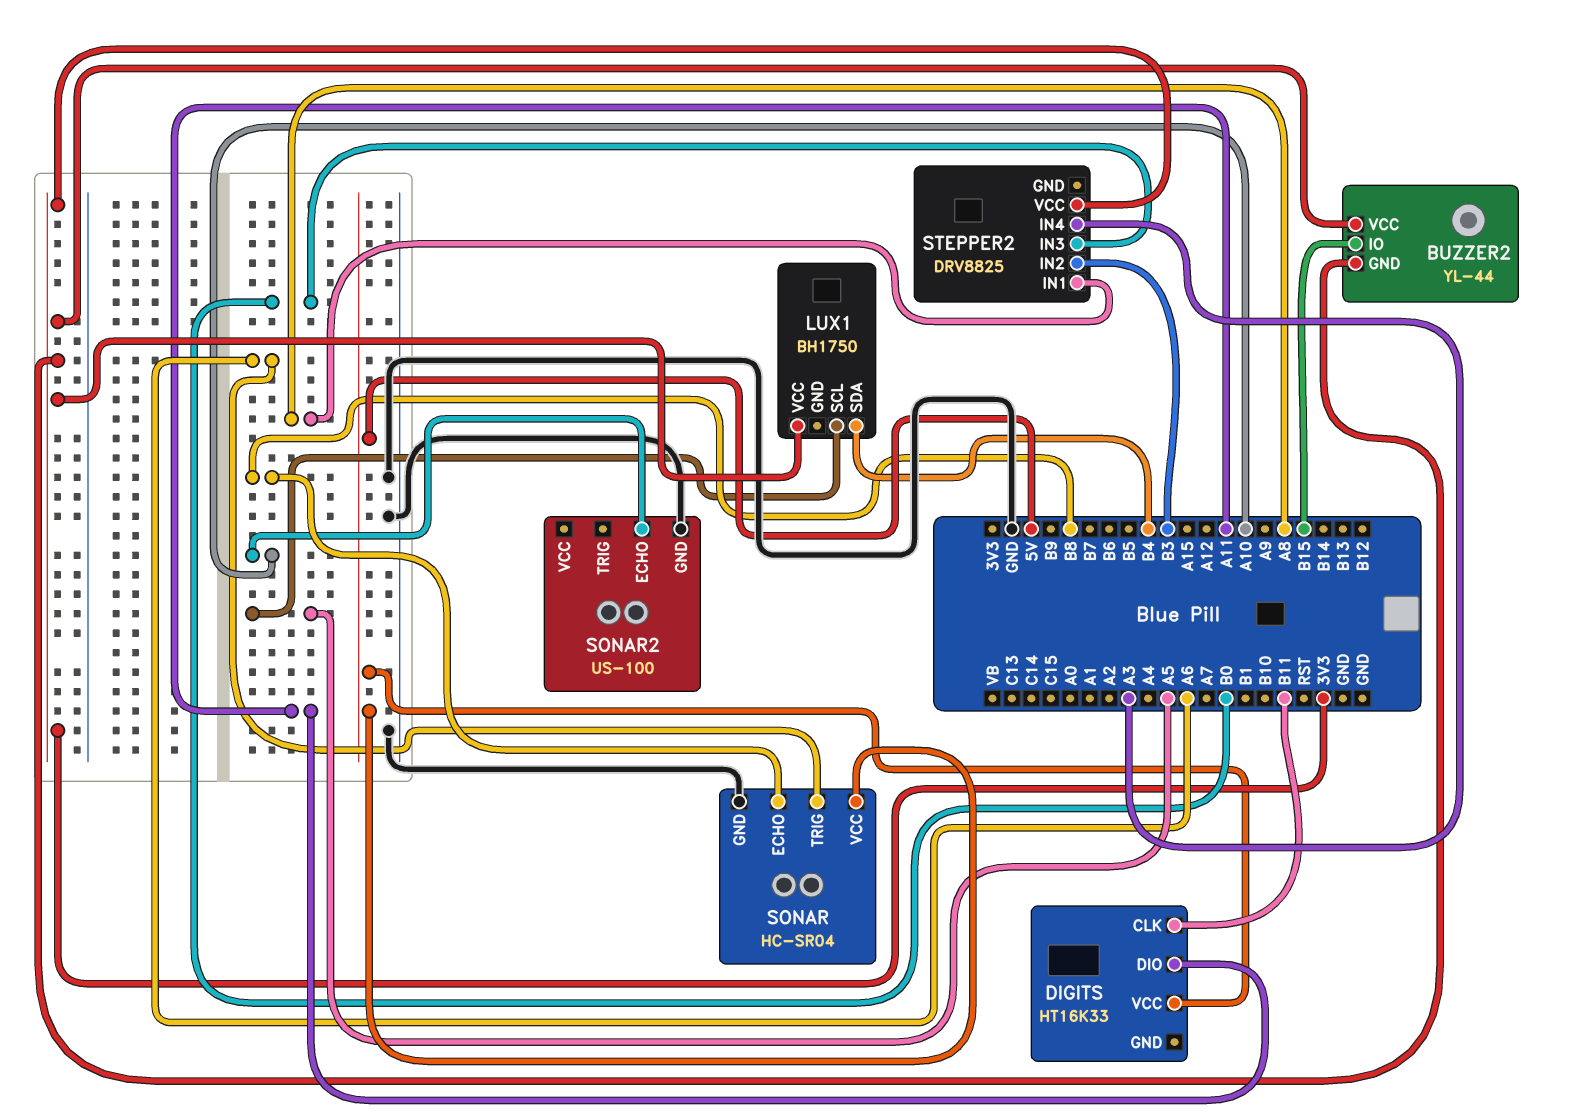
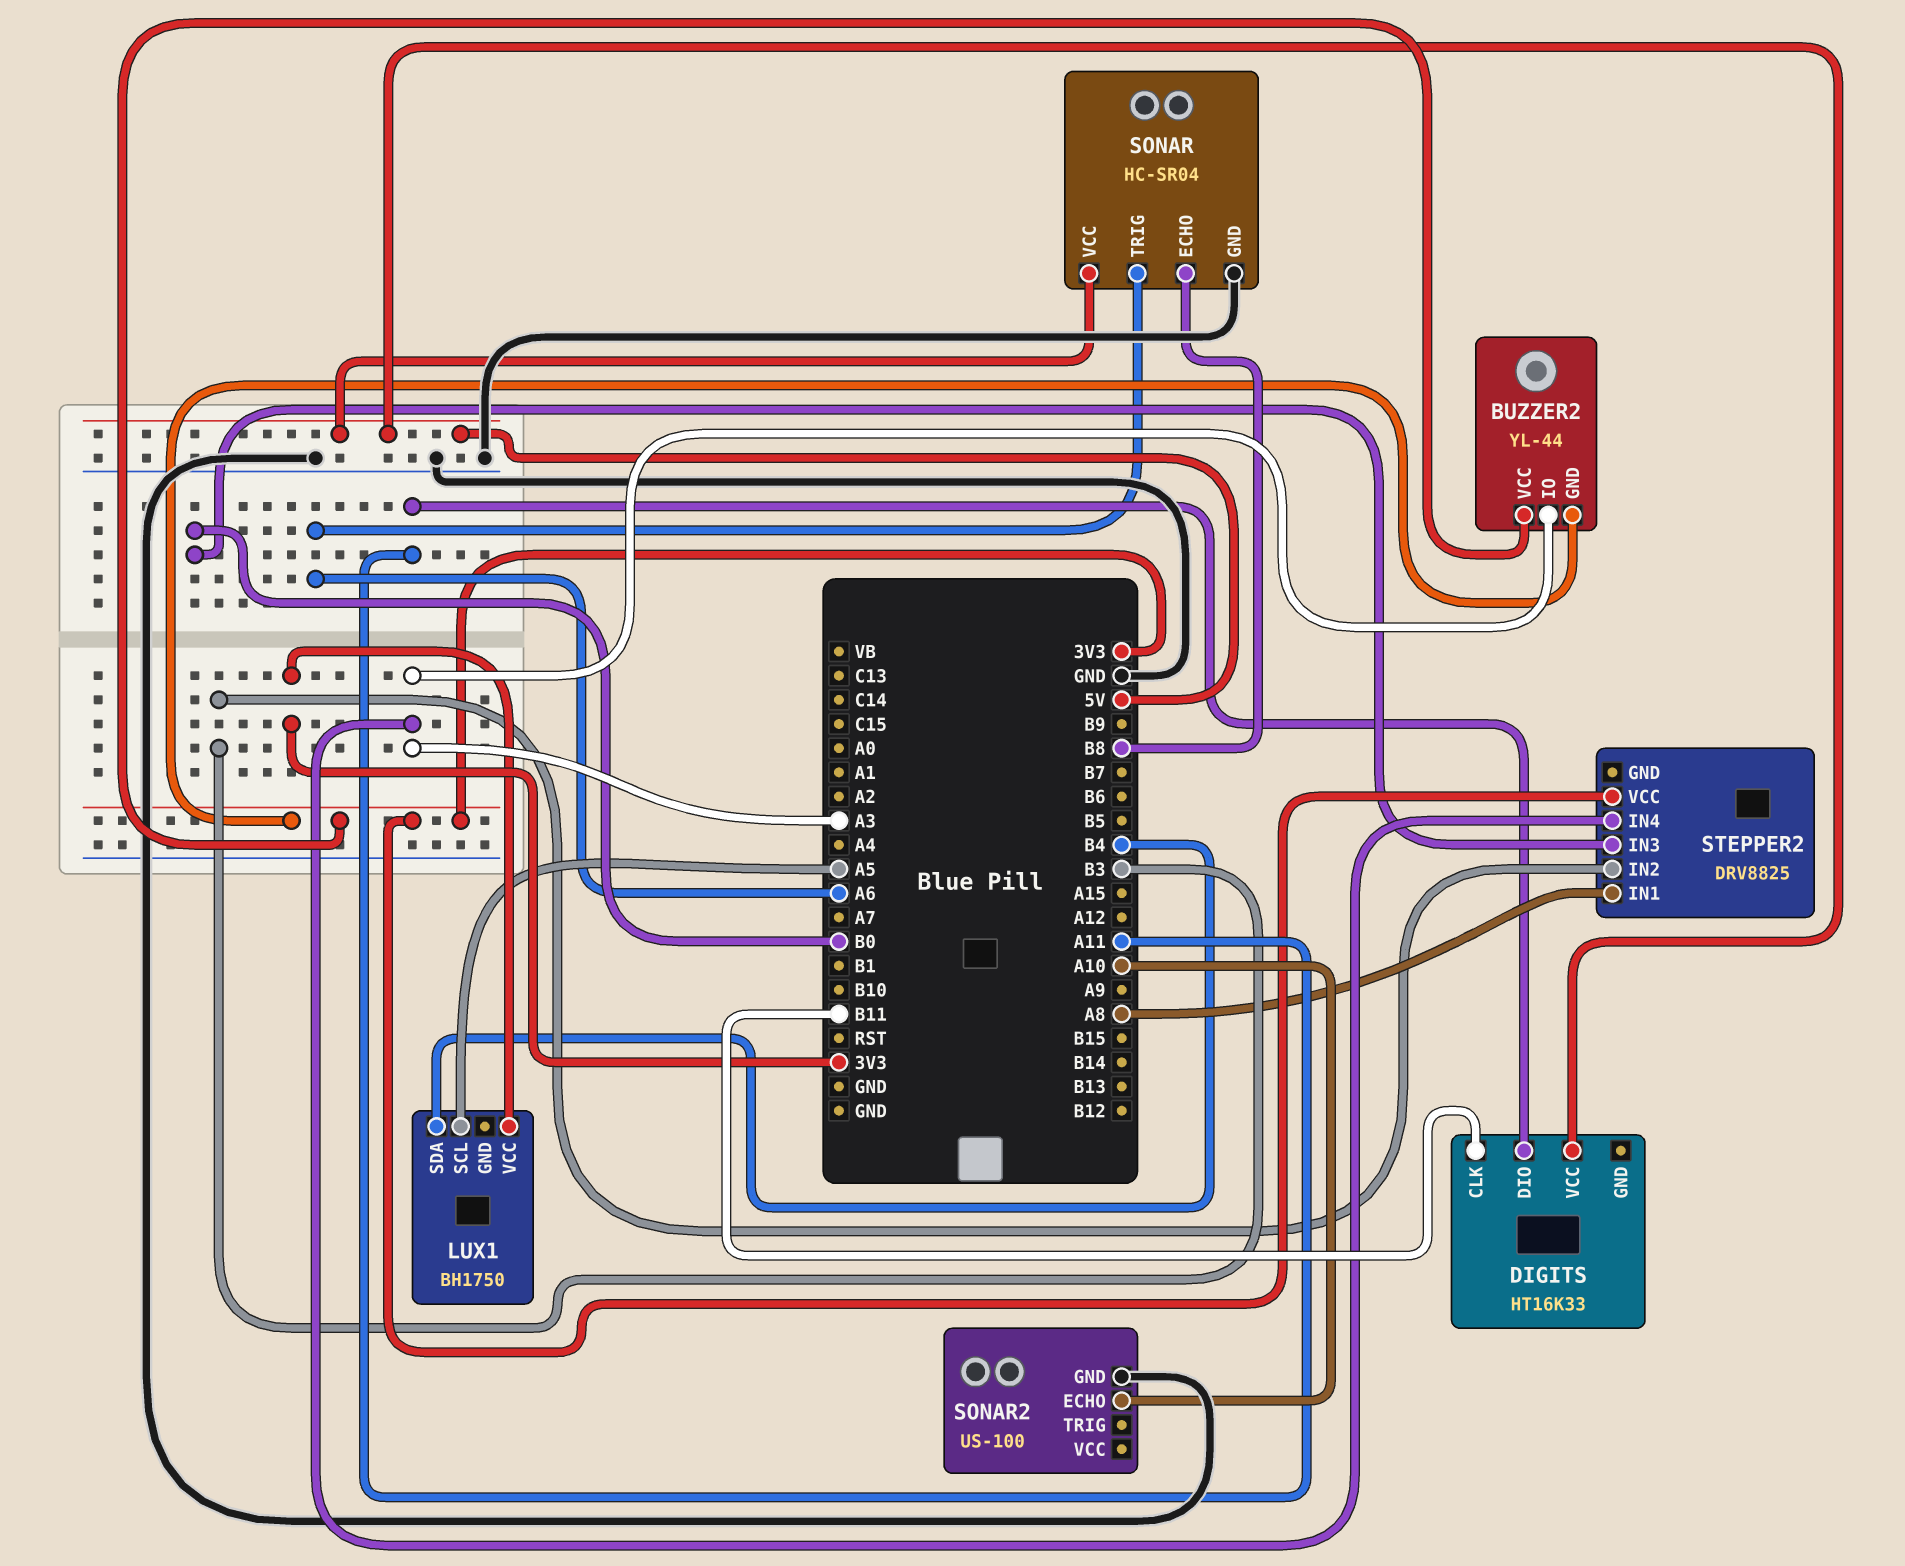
BUZZER2 pin IO: B15 -> A3

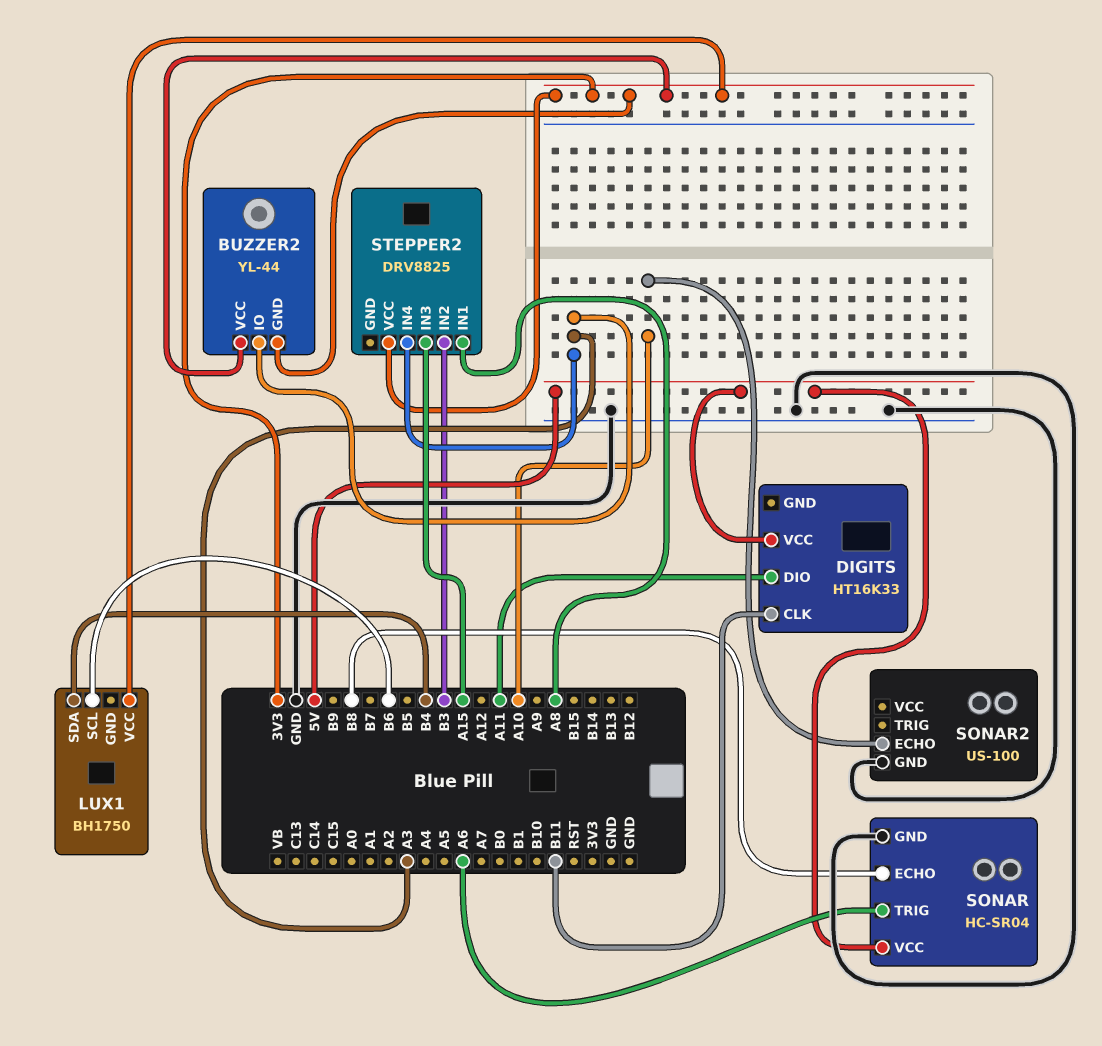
LUX1 pin SCL: A5 -> B6
STEPPER2 pin IN3: B0 -> A15

